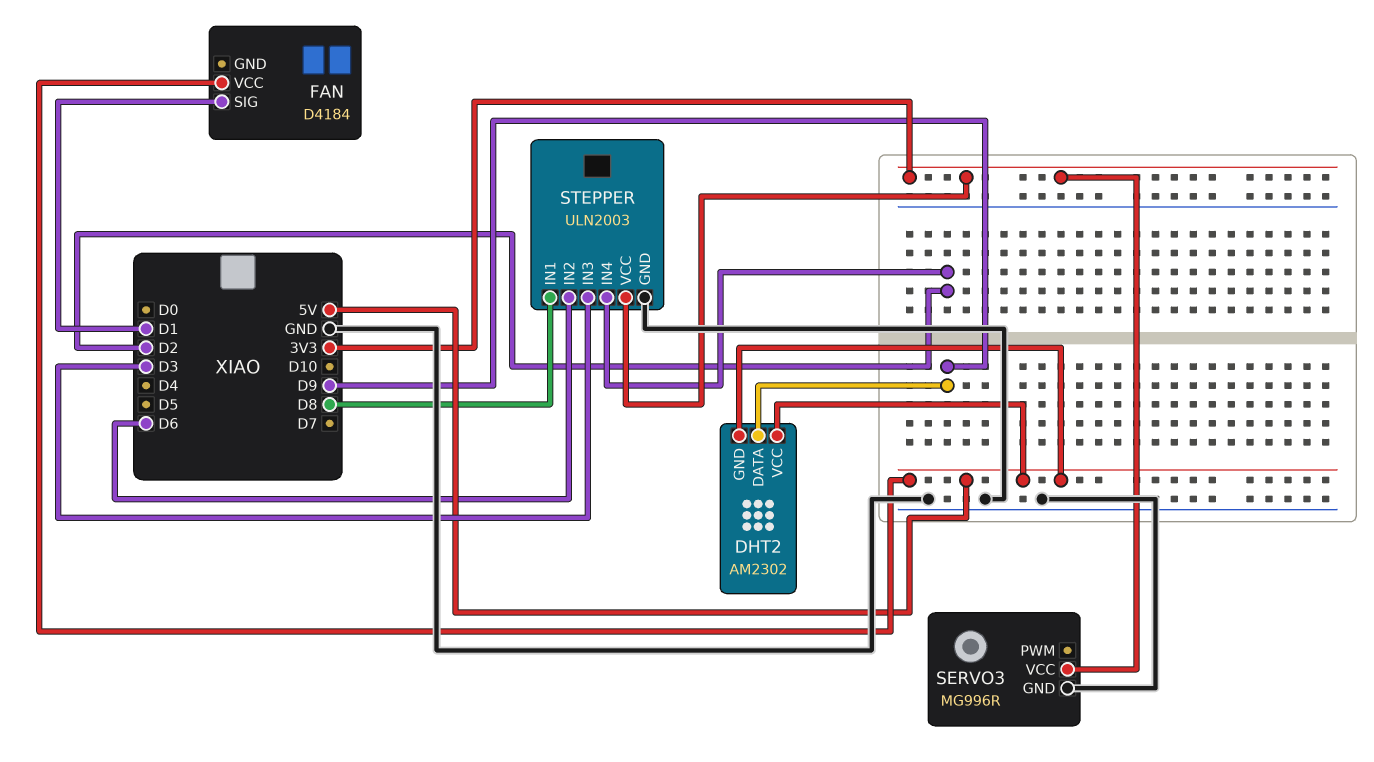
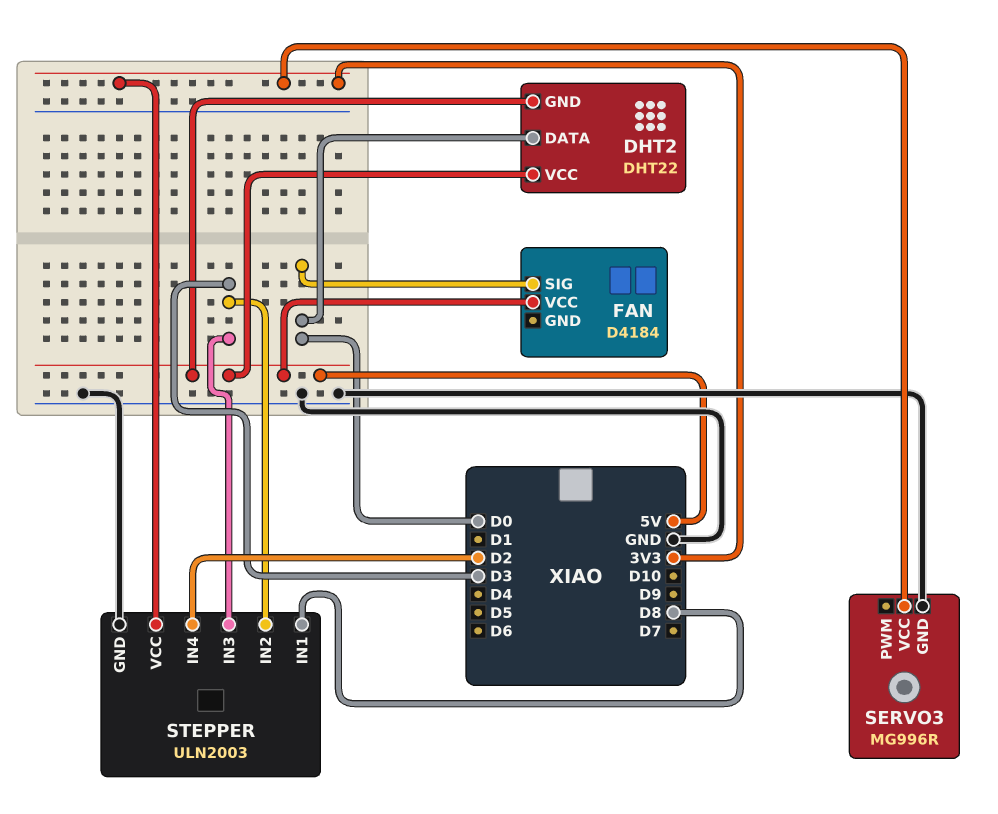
DHT2: AM2302 -> DHT22
DHT2 pin DATA: D9 -> D0
FAN pin SIG: D1 -> D0
STEPPER pin IN2: D6 -> D3

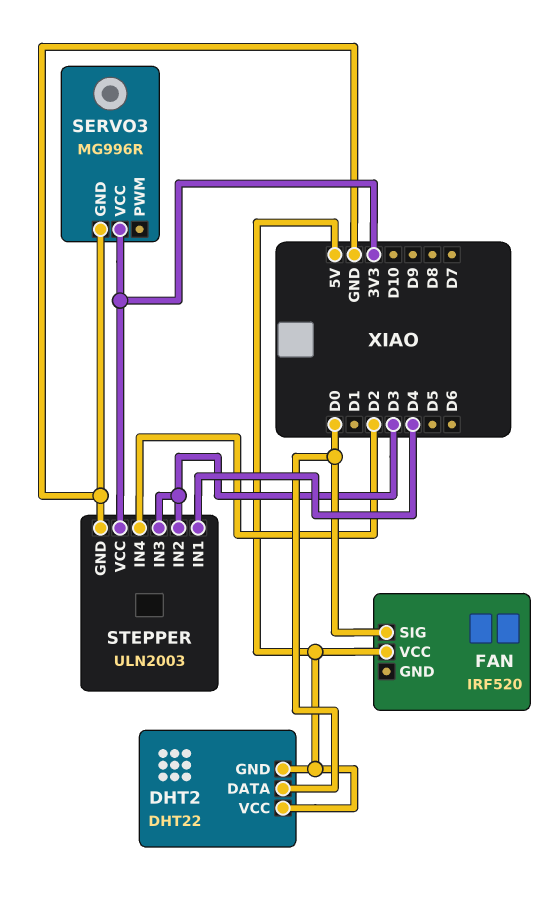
FAN: D4184 -> IRF520
STEPPER pin IN1: D8 -> D4

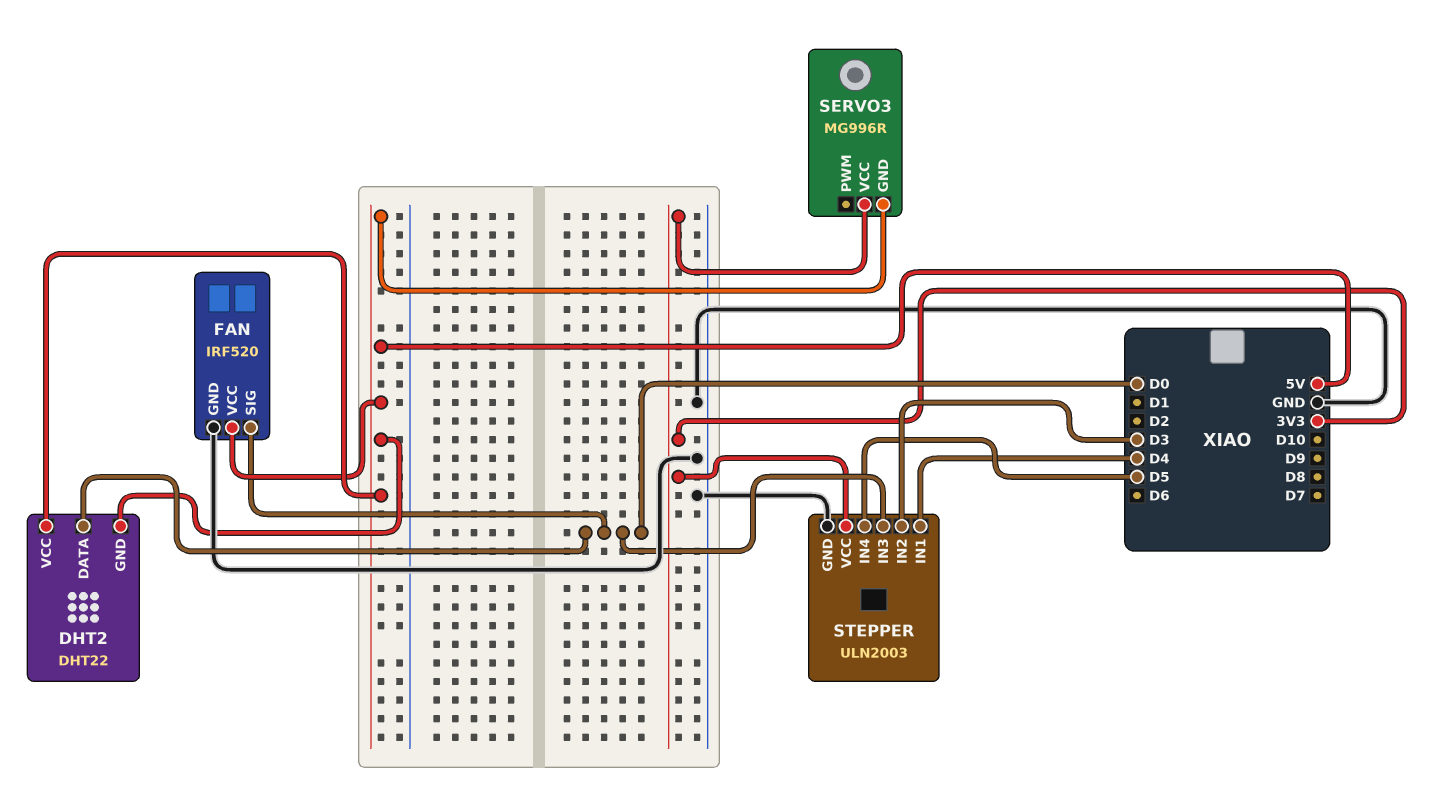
FAN pin GND: none -> GND
SERVO3 pin GND: GND -> 5V
STEPPER pin IN3: D3 -> D0
STEPPER pin IN4: D2 -> D5

